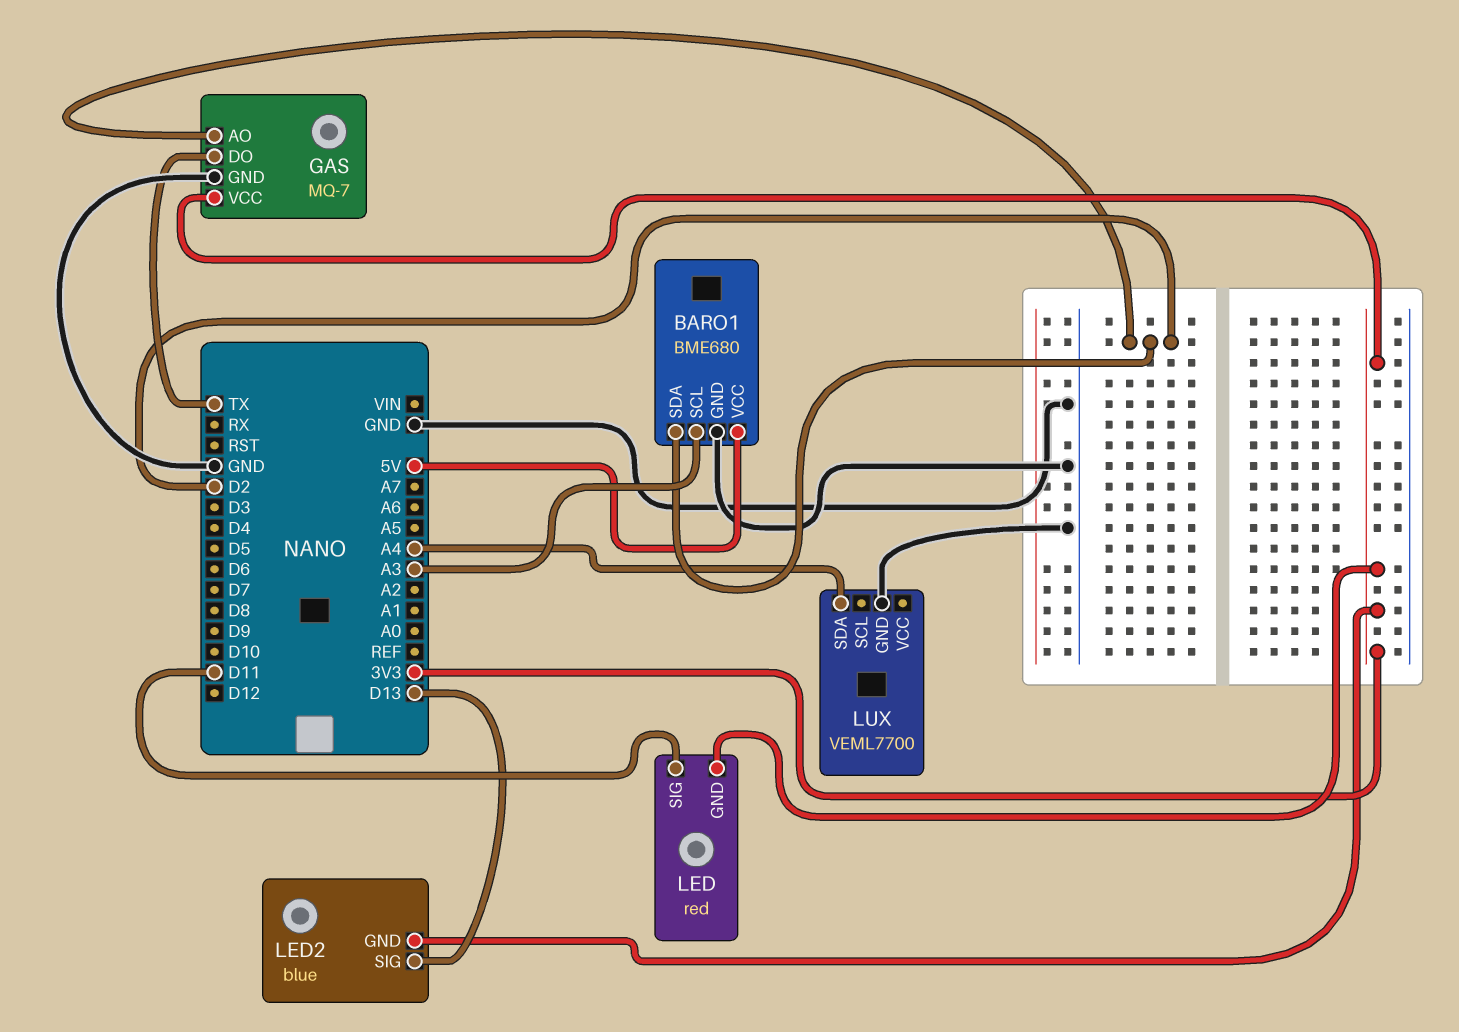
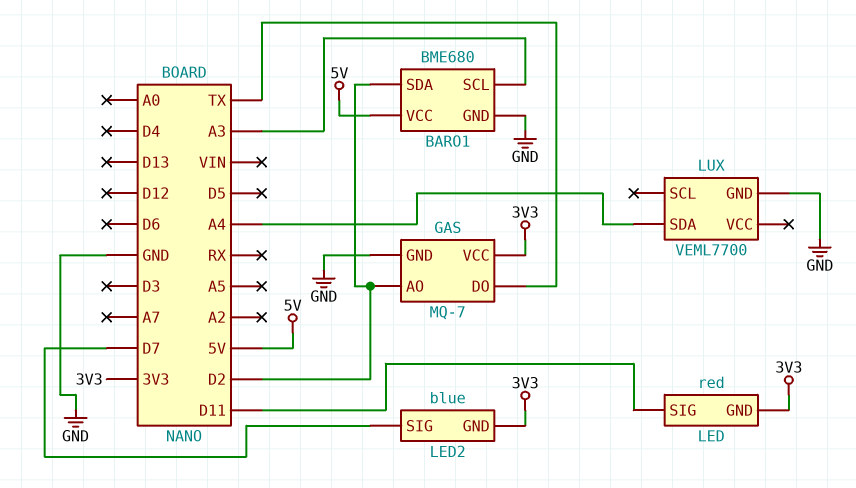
LED2 pin SIG: D13 -> D7

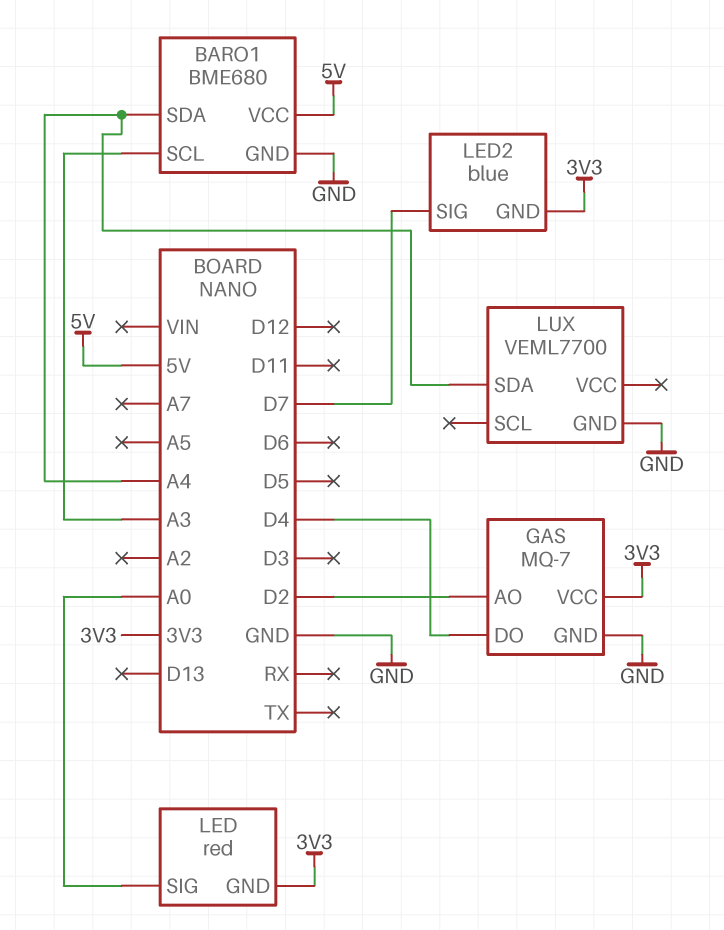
BARO1 pin SDA: D2 -> A4
GAS pin DO: TX -> D4
LED pin SIG: D11 -> A0

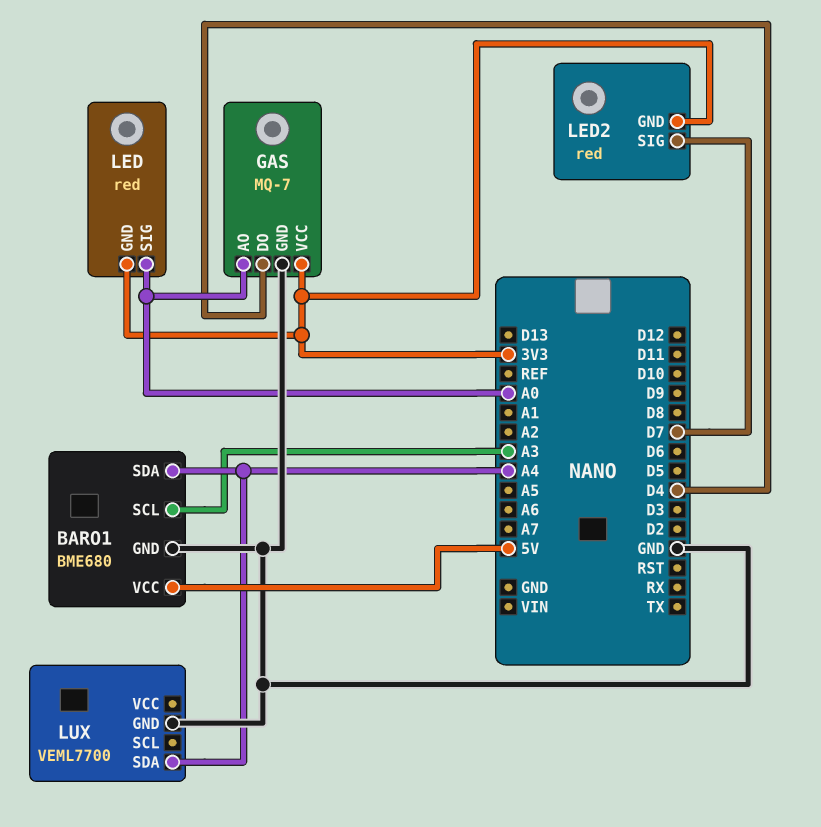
GAS pin AO: D2 -> A0
LED2: blue -> red

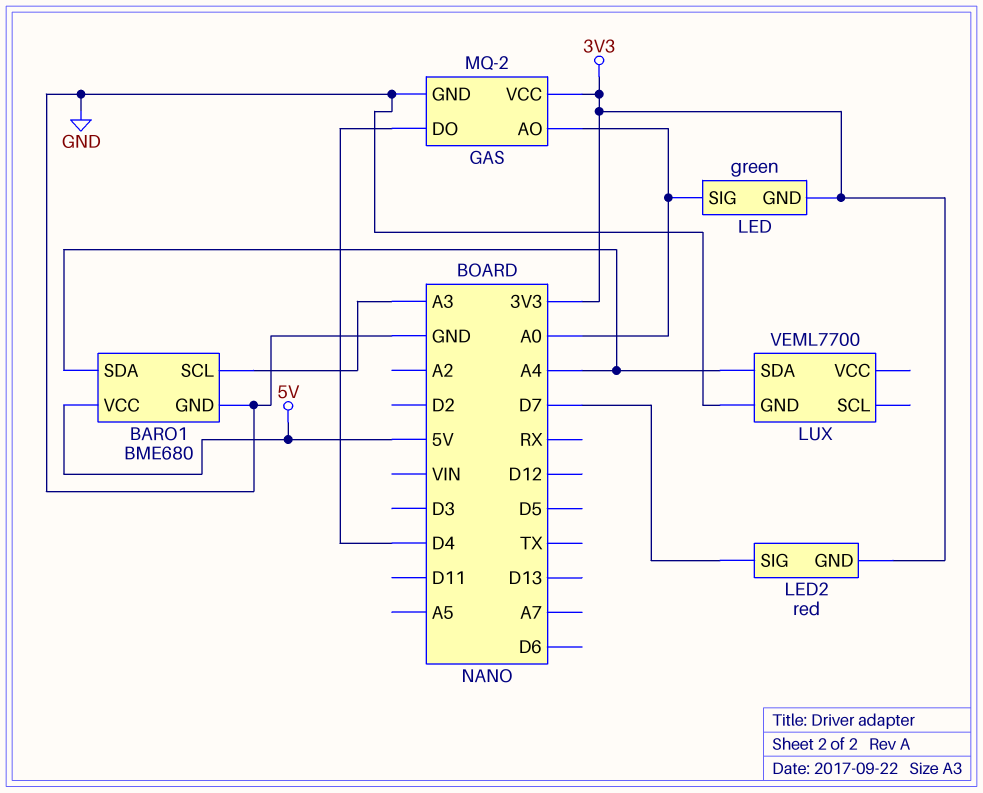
GAS: MQ-7 -> MQ-2
LED: red -> green

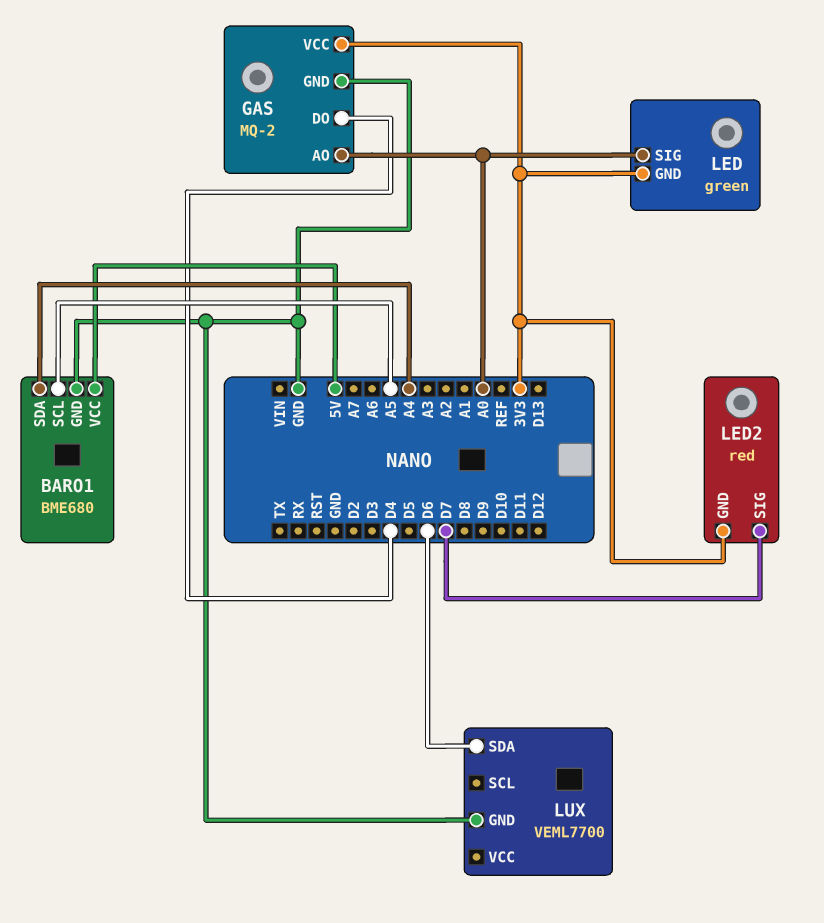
BARO1 pin SCL: A3 -> A5
LUX pin SDA: A4 -> D6

